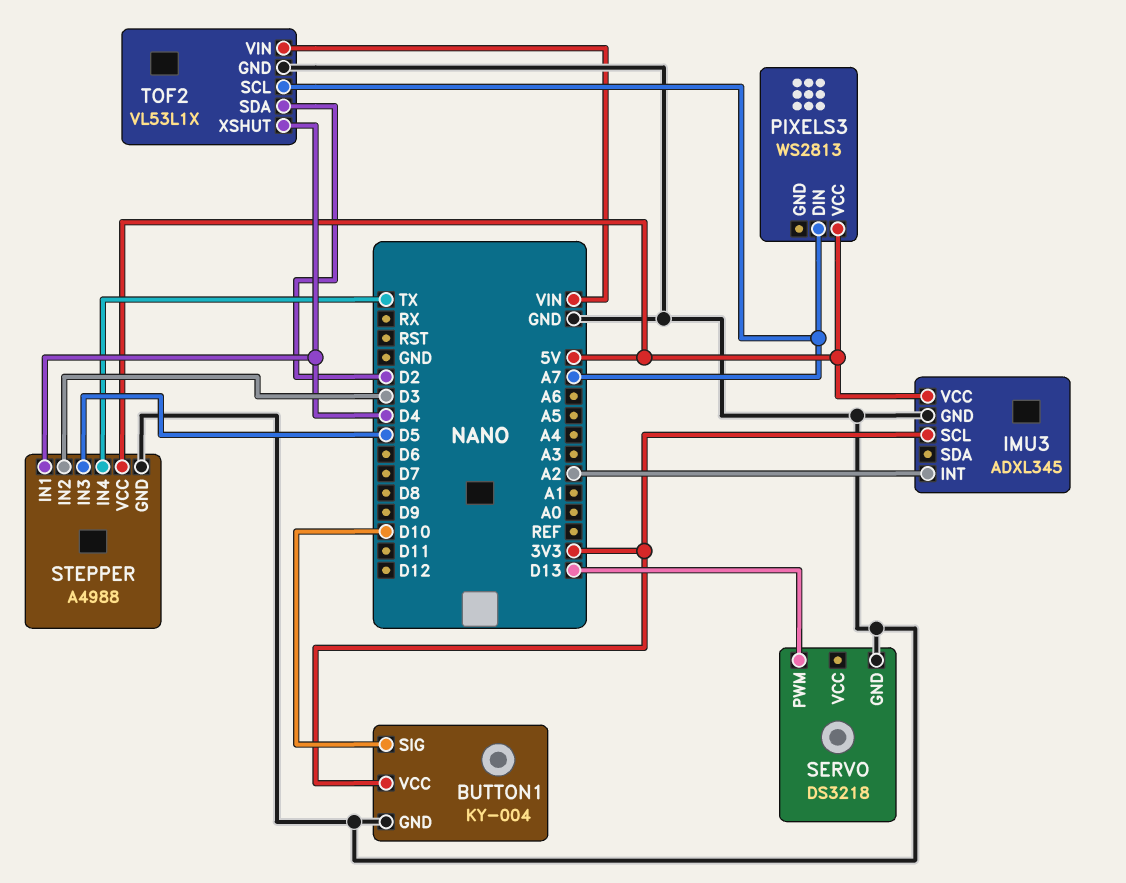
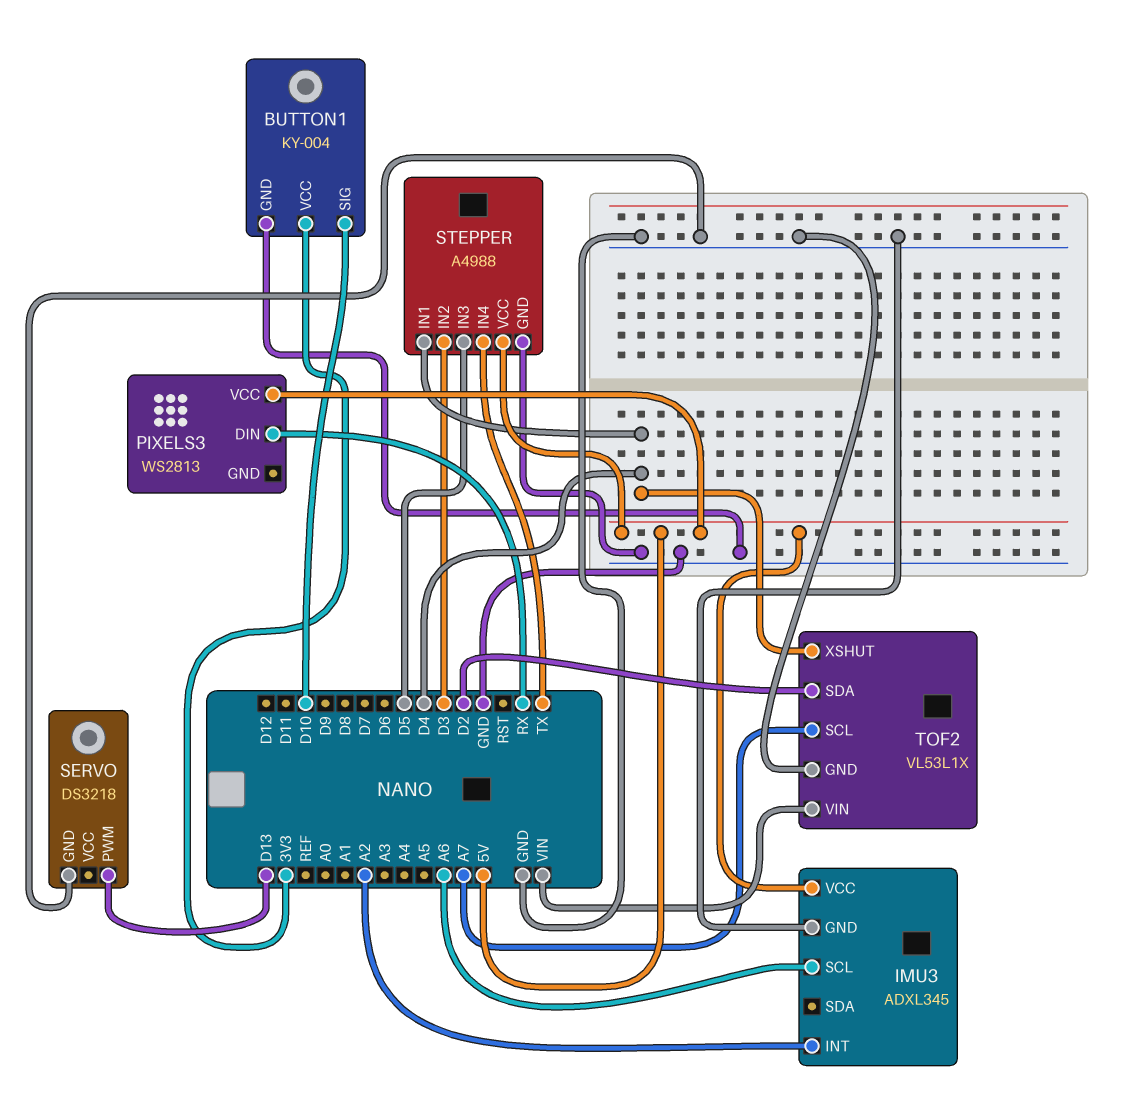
IMU3 pin SCL: 3V3 -> A6
PIXELS3 pin DIN: A7 -> RX

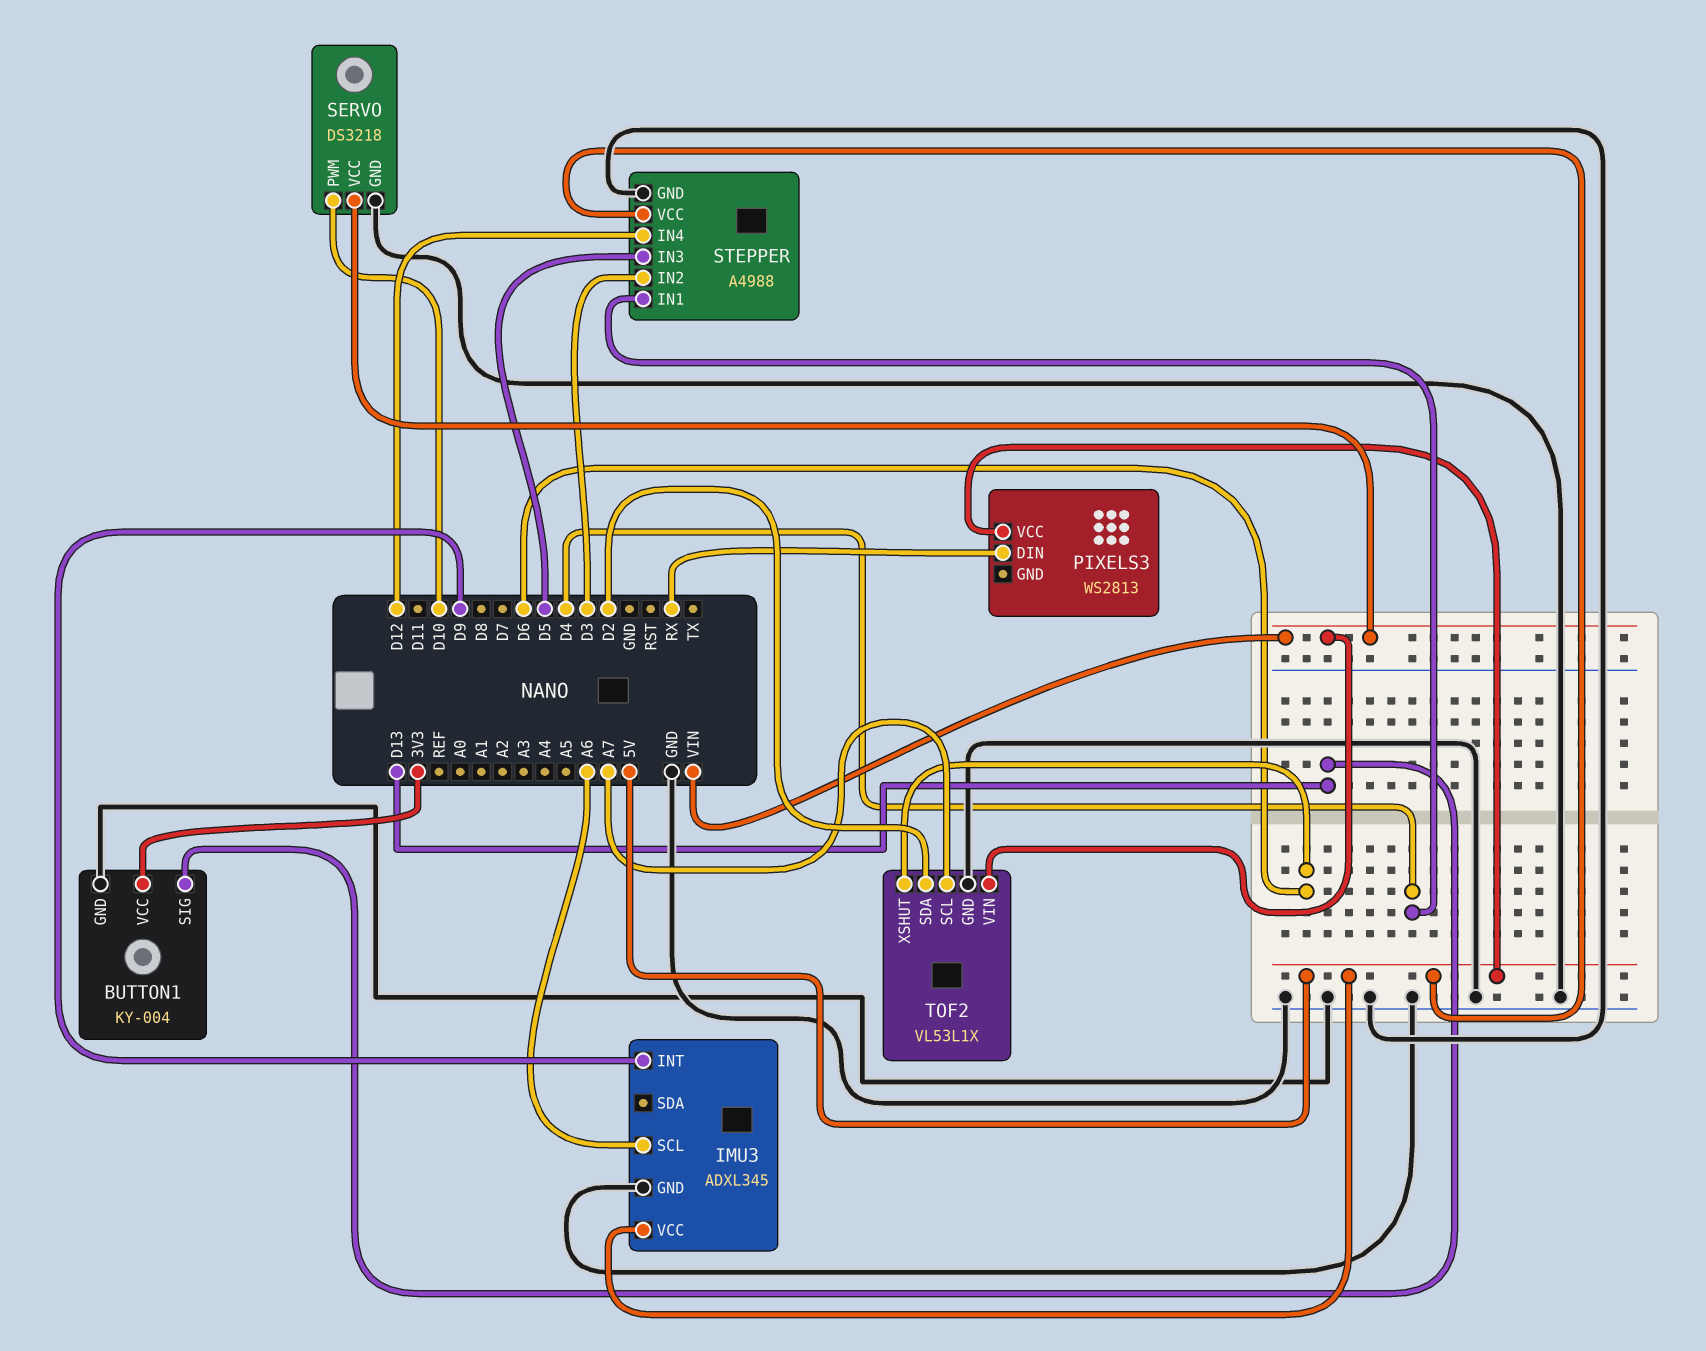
BUTTON1 pin SIG: D10 -> D13
IMU3 pin INT: A2 -> D9
SERVO pin PWM: D13 -> D10
SERVO pin VCC: none -> VIN
STEPPER pin IN4: TX -> D12
TOF2 pin XSHUT: D4 -> D6

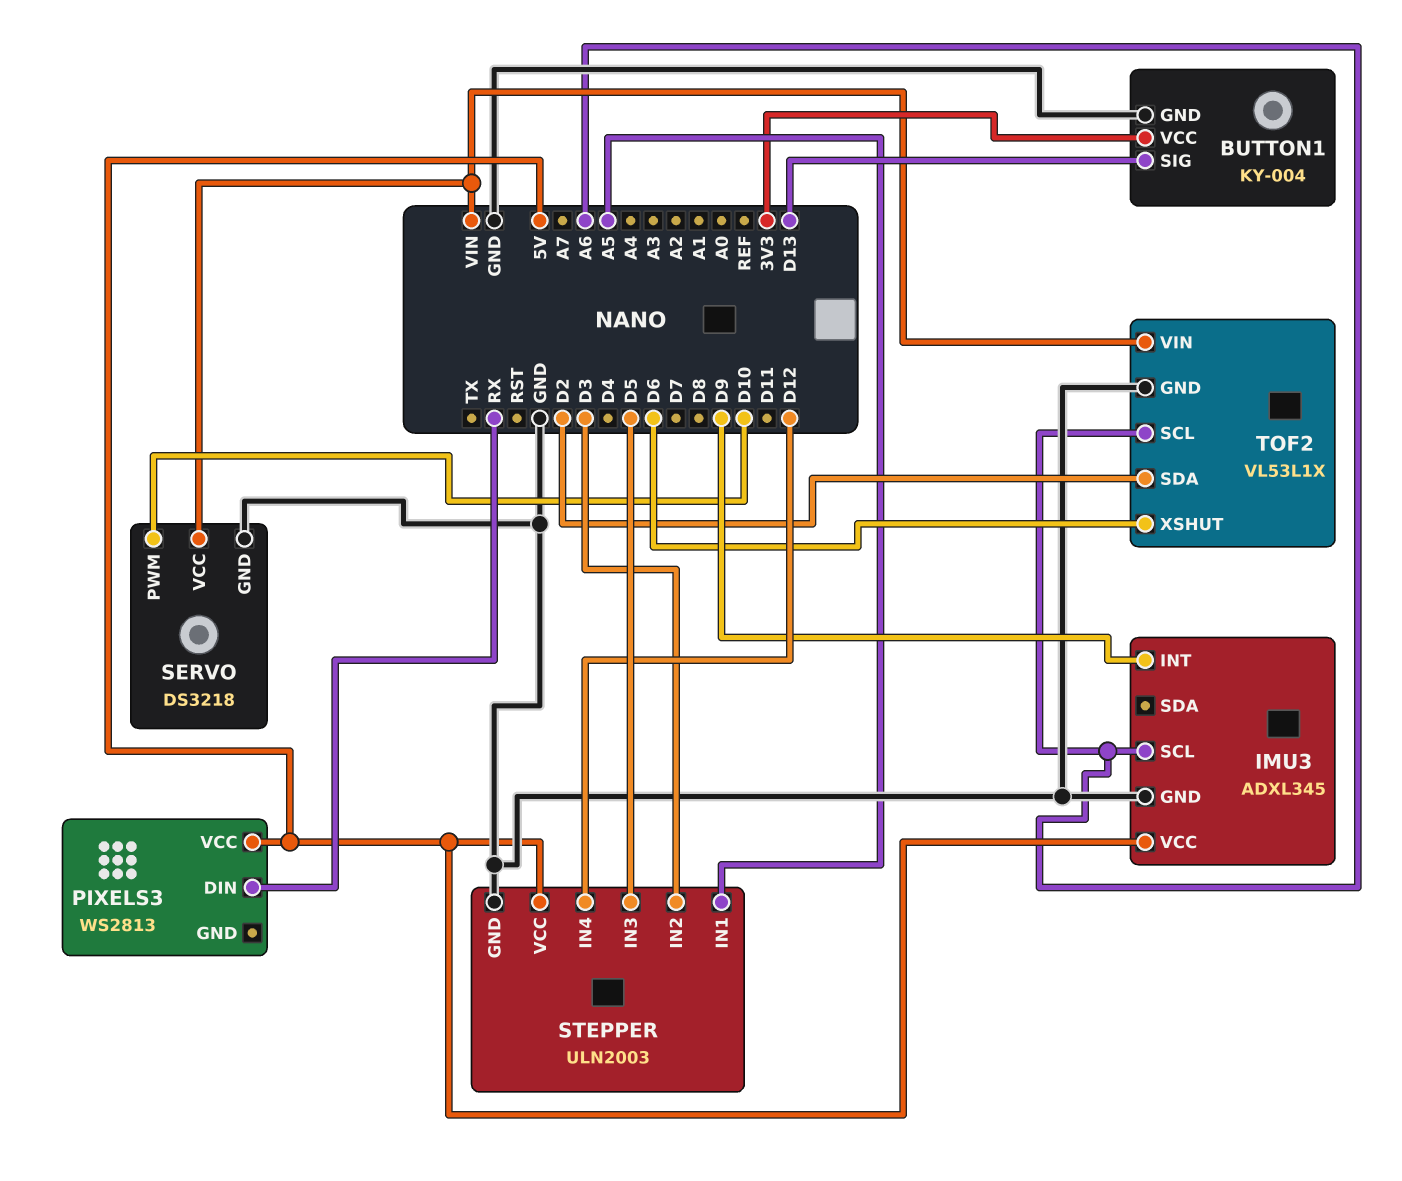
STEPPER: A4988 -> ULN2003
STEPPER pin IN1: D4 -> A5
TOF2 pin SCL: A7 -> A6

